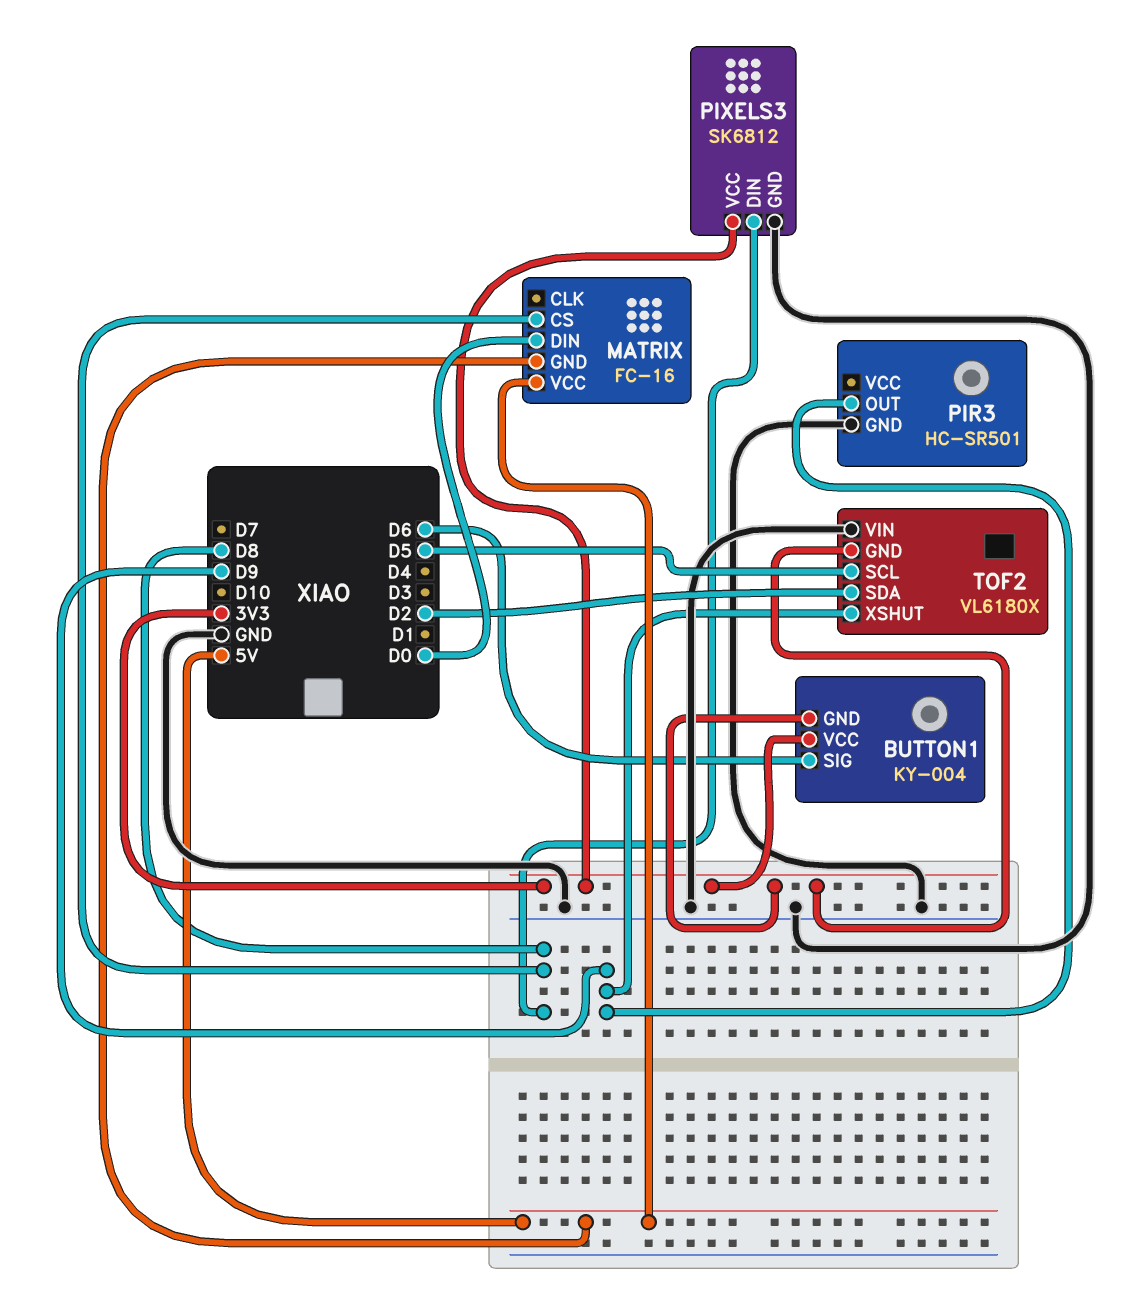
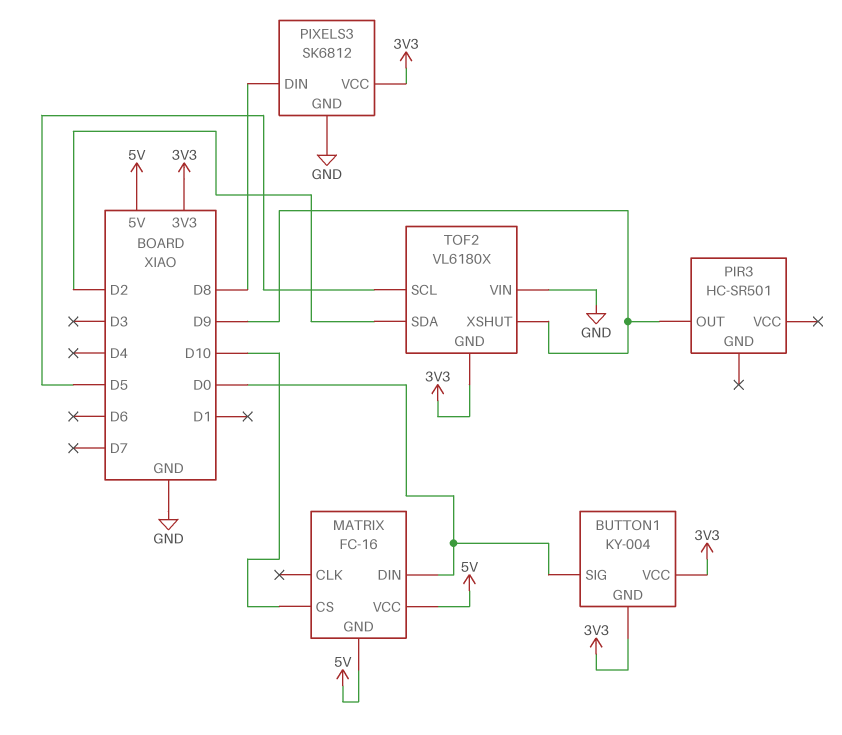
BUTTON1 pin SIG: D6 -> D0
MATRIX pin CS: D8 -> D10
PIR3 pin GND: GND -> none

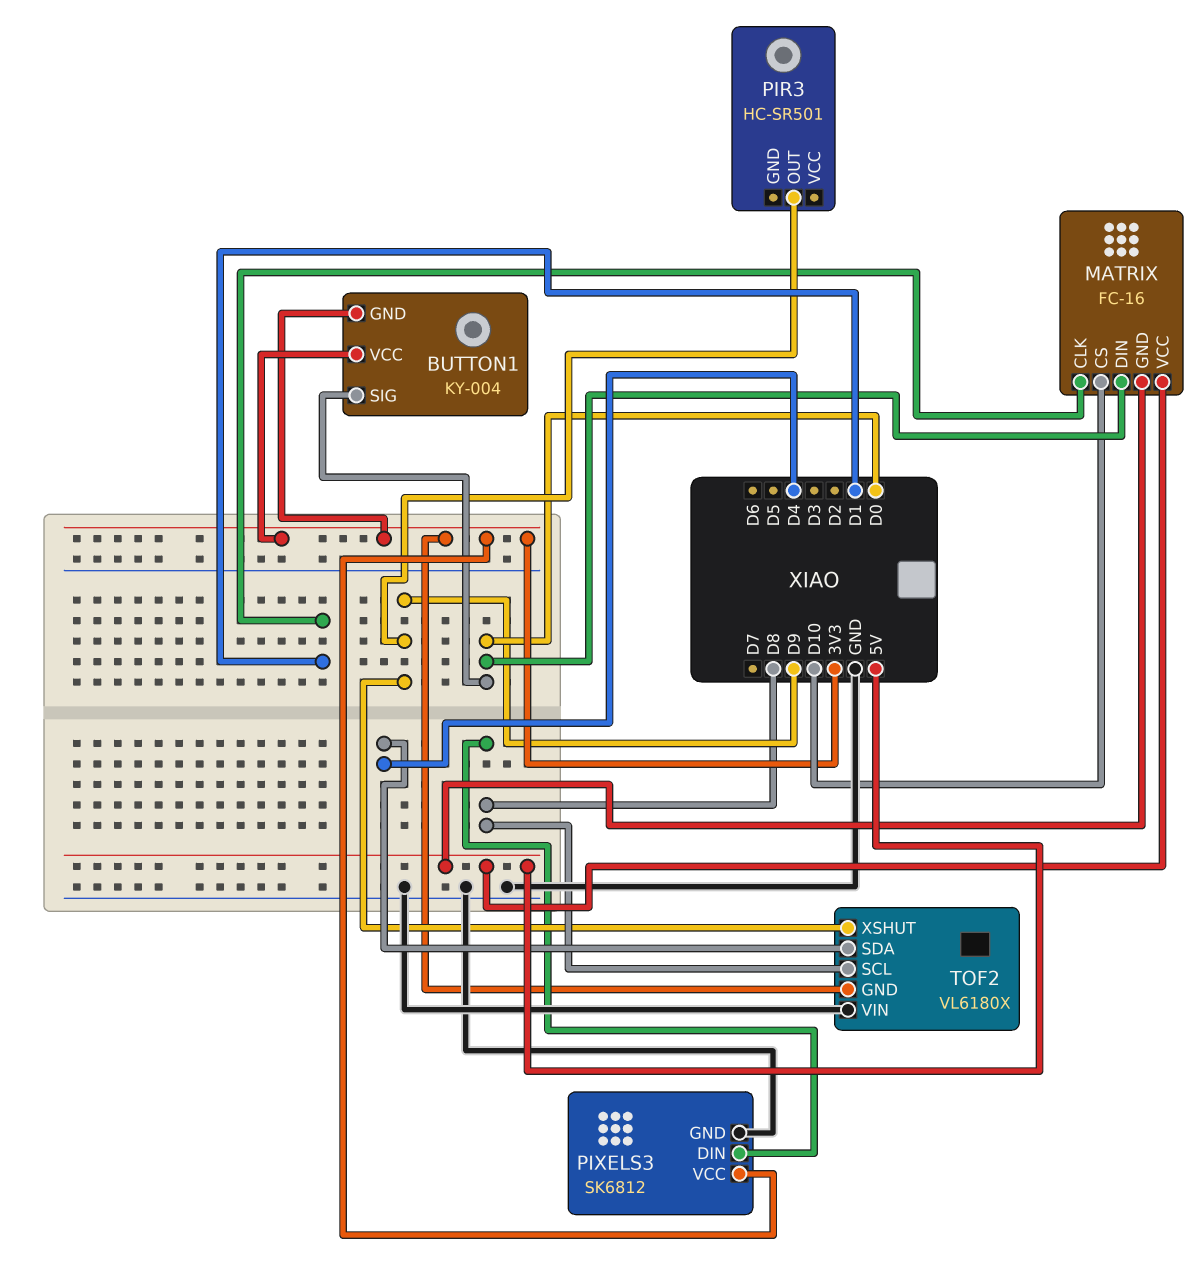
MATRIX pin CLK: none -> D1
TOF2 pin SCL: D5 -> D8
TOF2 pin SDA: D2 -> D4

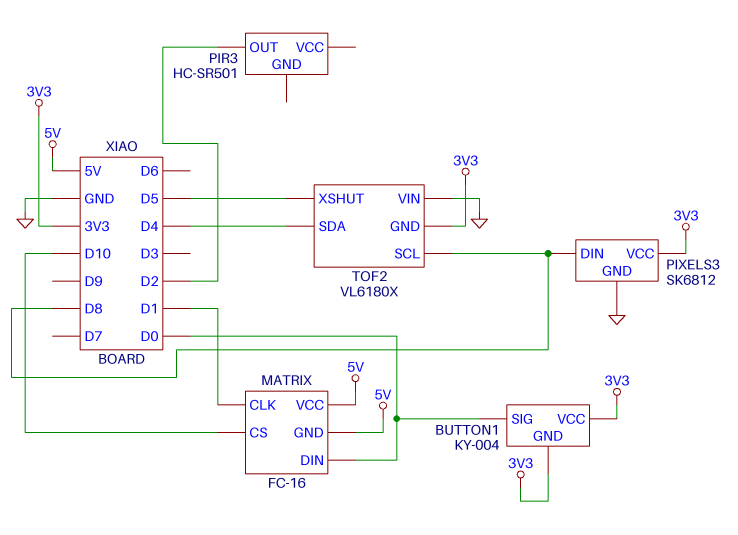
PIR3 pin OUT: D9 -> D2
TOF2 pin XSHUT: D9 -> D5

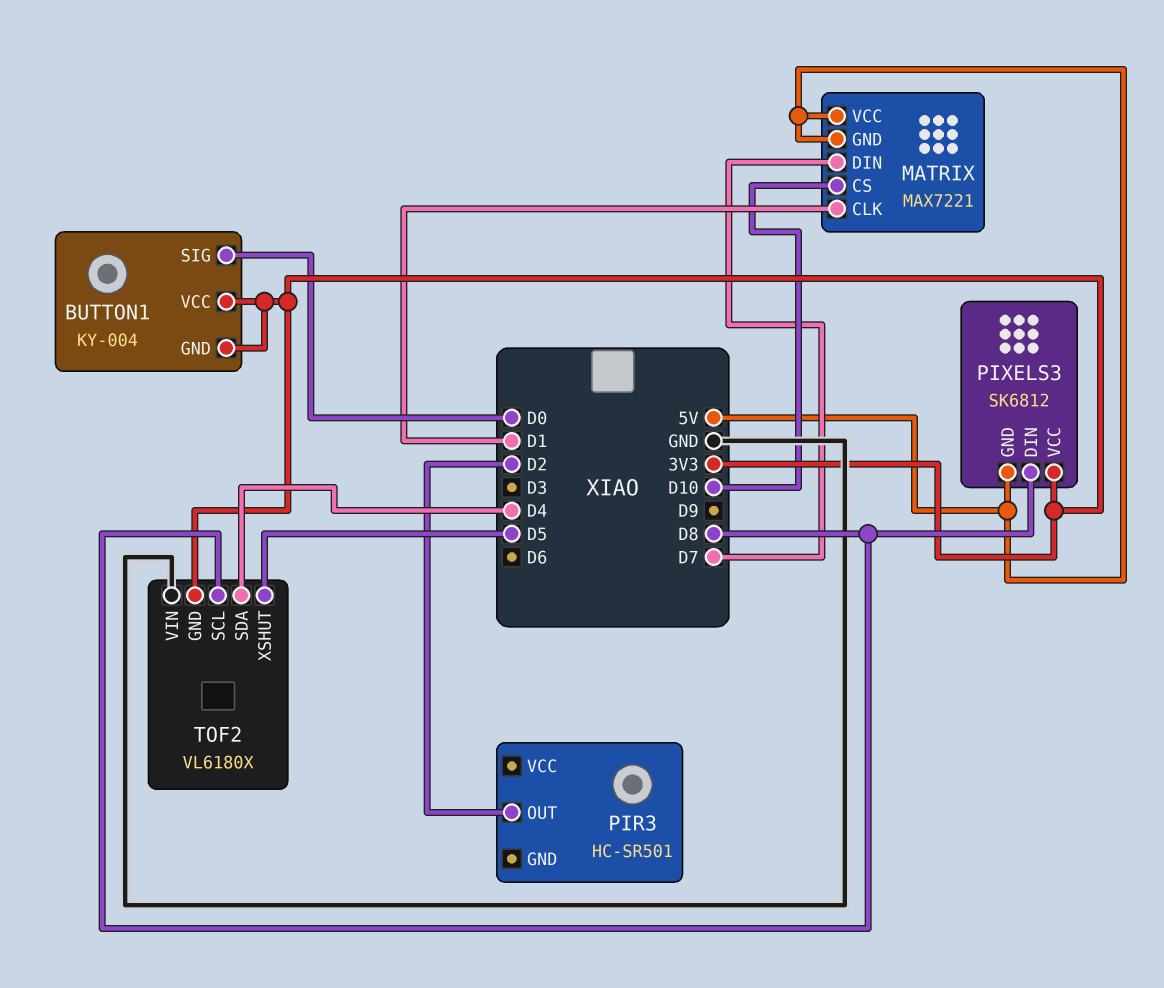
MATRIX: FC-16 -> MAX7221
MATRIX pin DIN: D0 -> D7
PIXELS3 pin GND: GND -> 5V

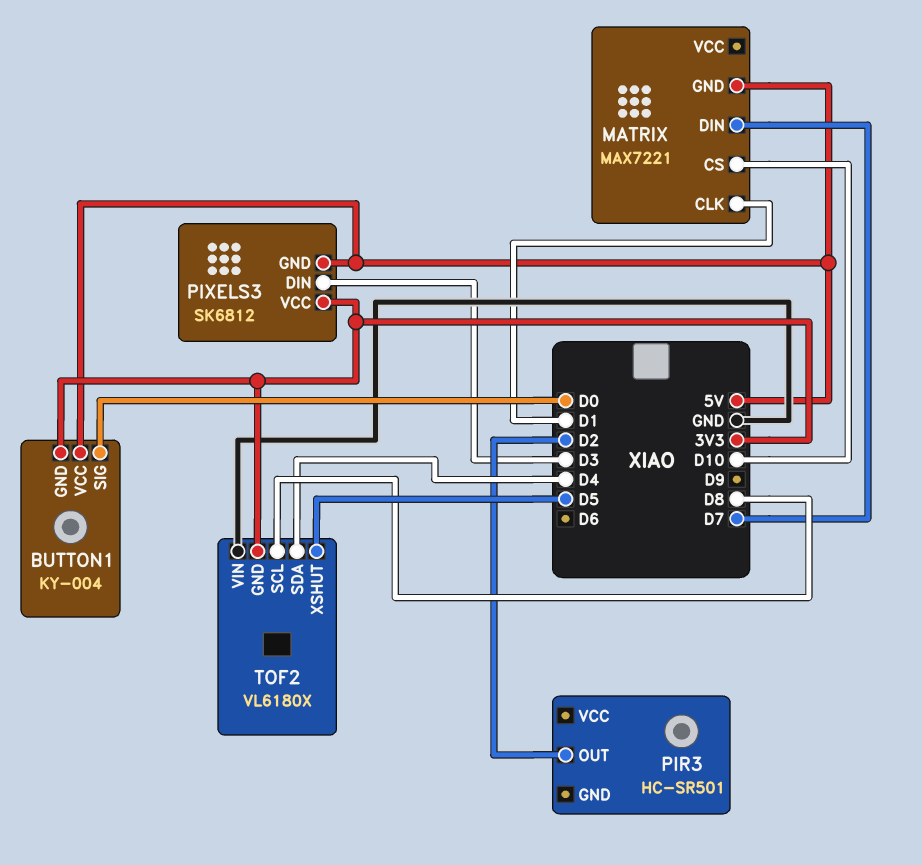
BUTTON1 pin VCC: 3V3 -> 5V
MATRIX pin VCC: 5V -> none
PIXELS3 pin DIN: D8 -> D3

